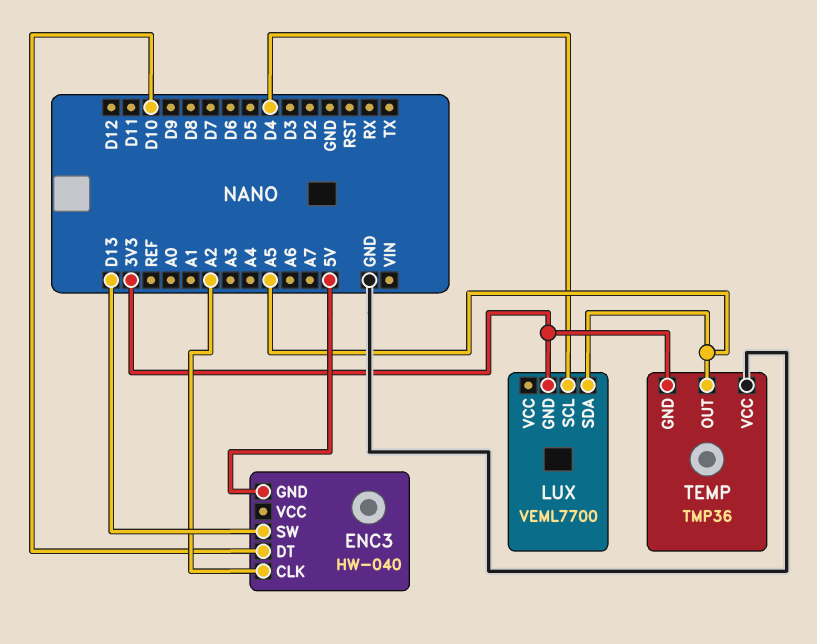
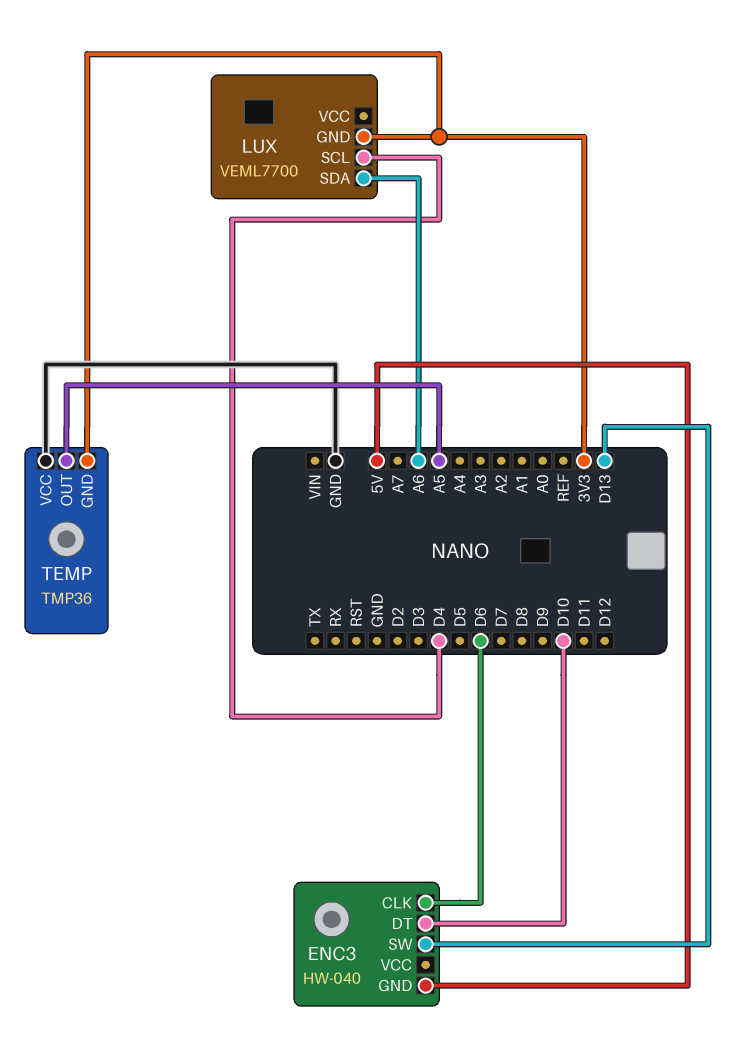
ENC3 pin CLK: A2 -> D6
LUX pin SDA: A5 -> A6

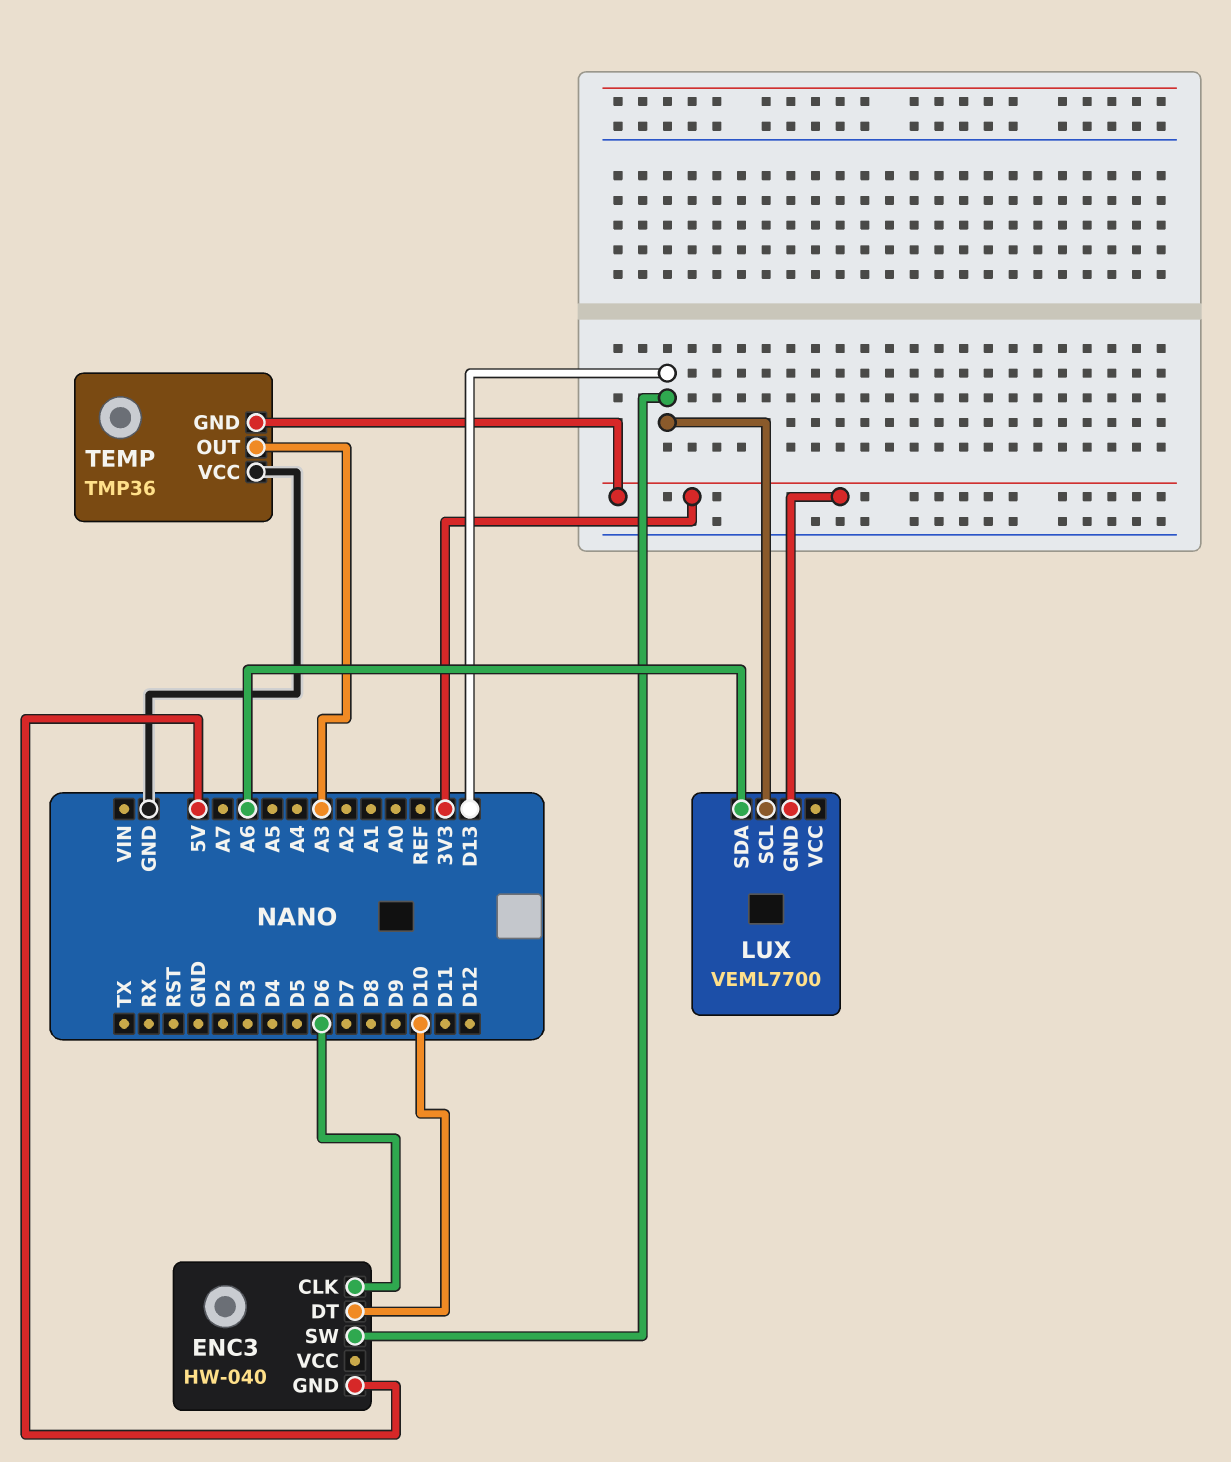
LUX pin SCL: D4 -> D13
TEMP pin OUT: A5 -> A3

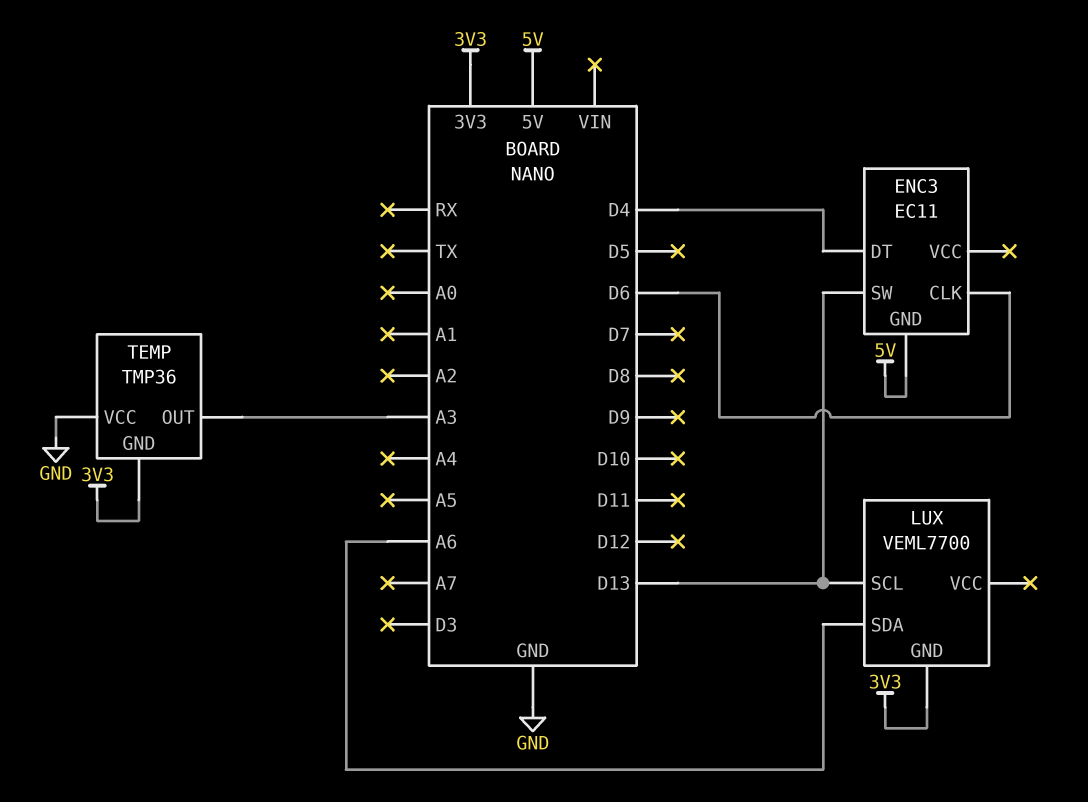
ENC3: HW-040 -> EC11
ENC3 pin DT: D10 -> D4

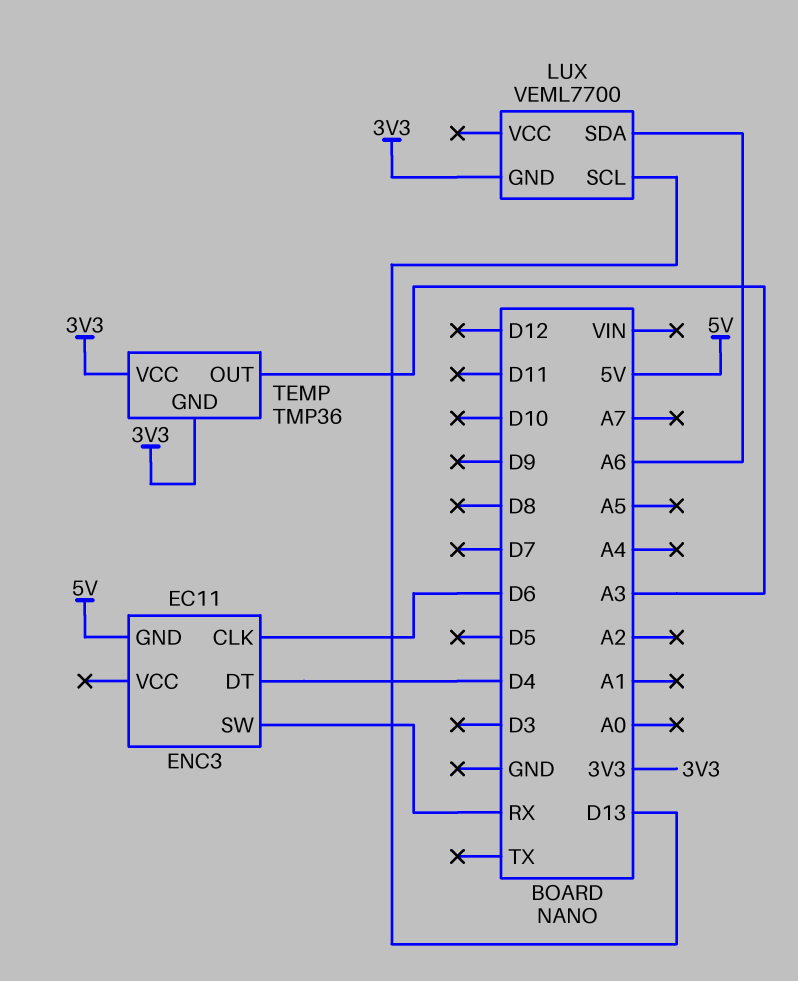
ENC3 pin SW: D13 -> RX
TEMP pin VCC: GND -> 3V3

